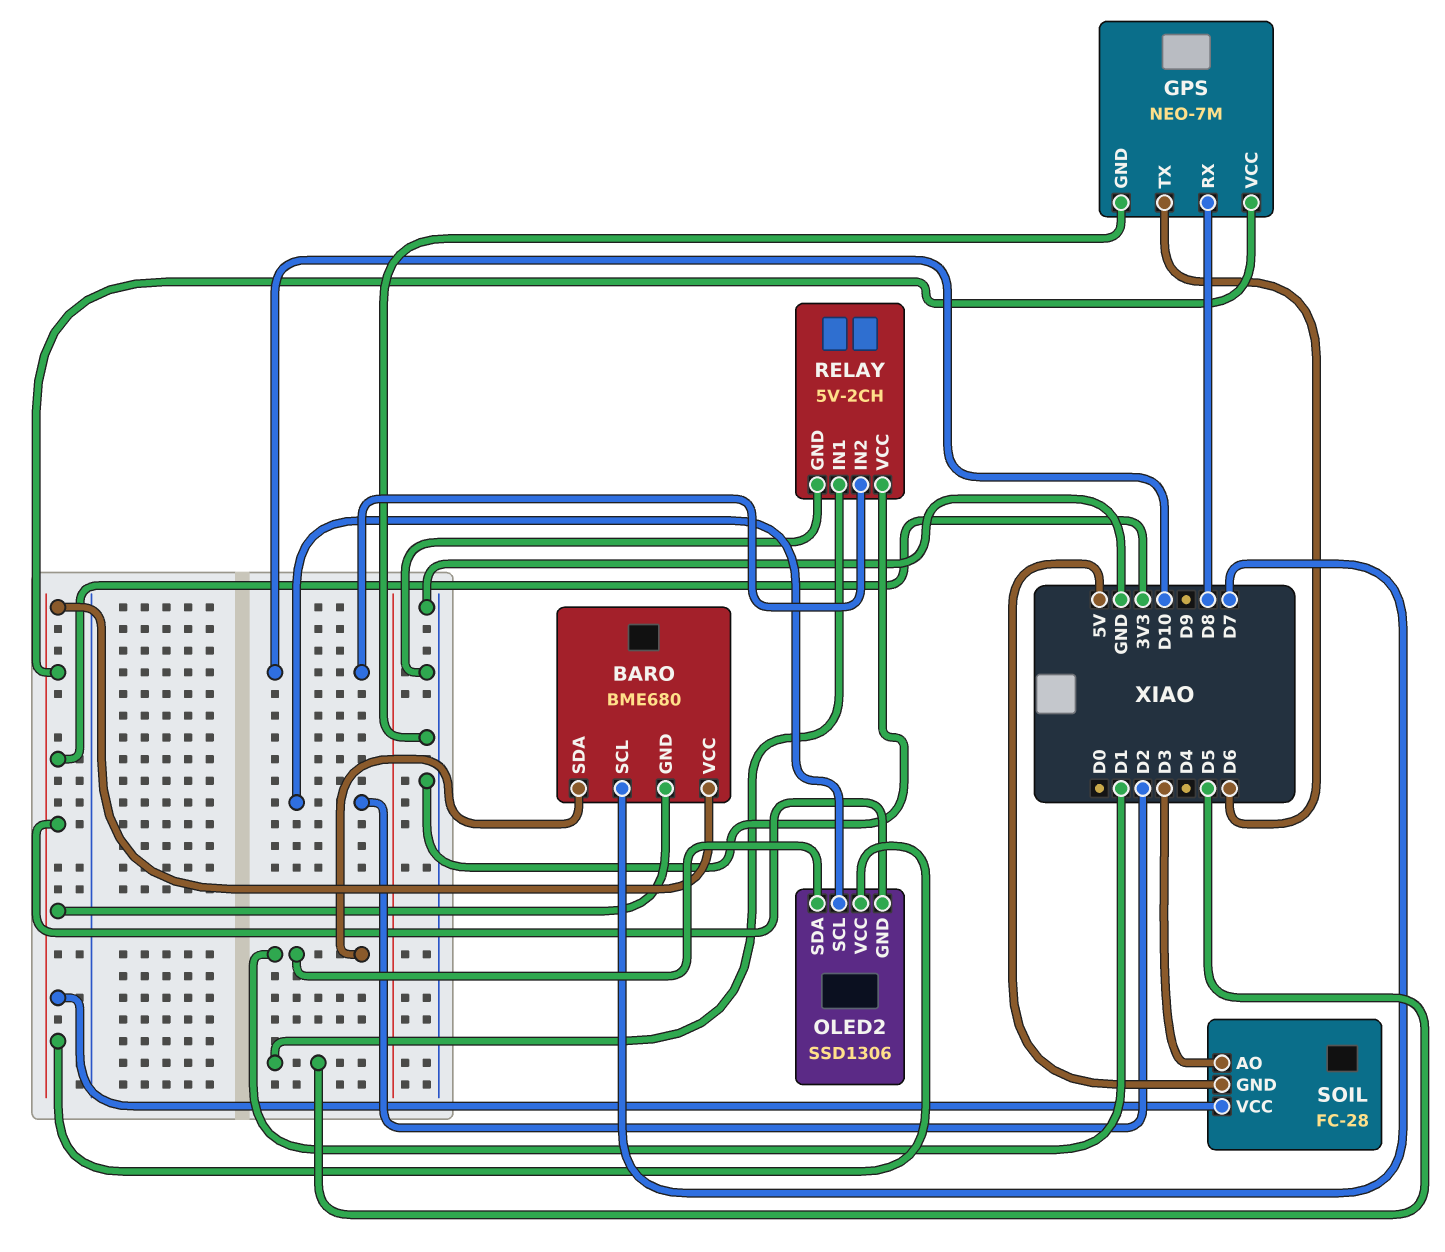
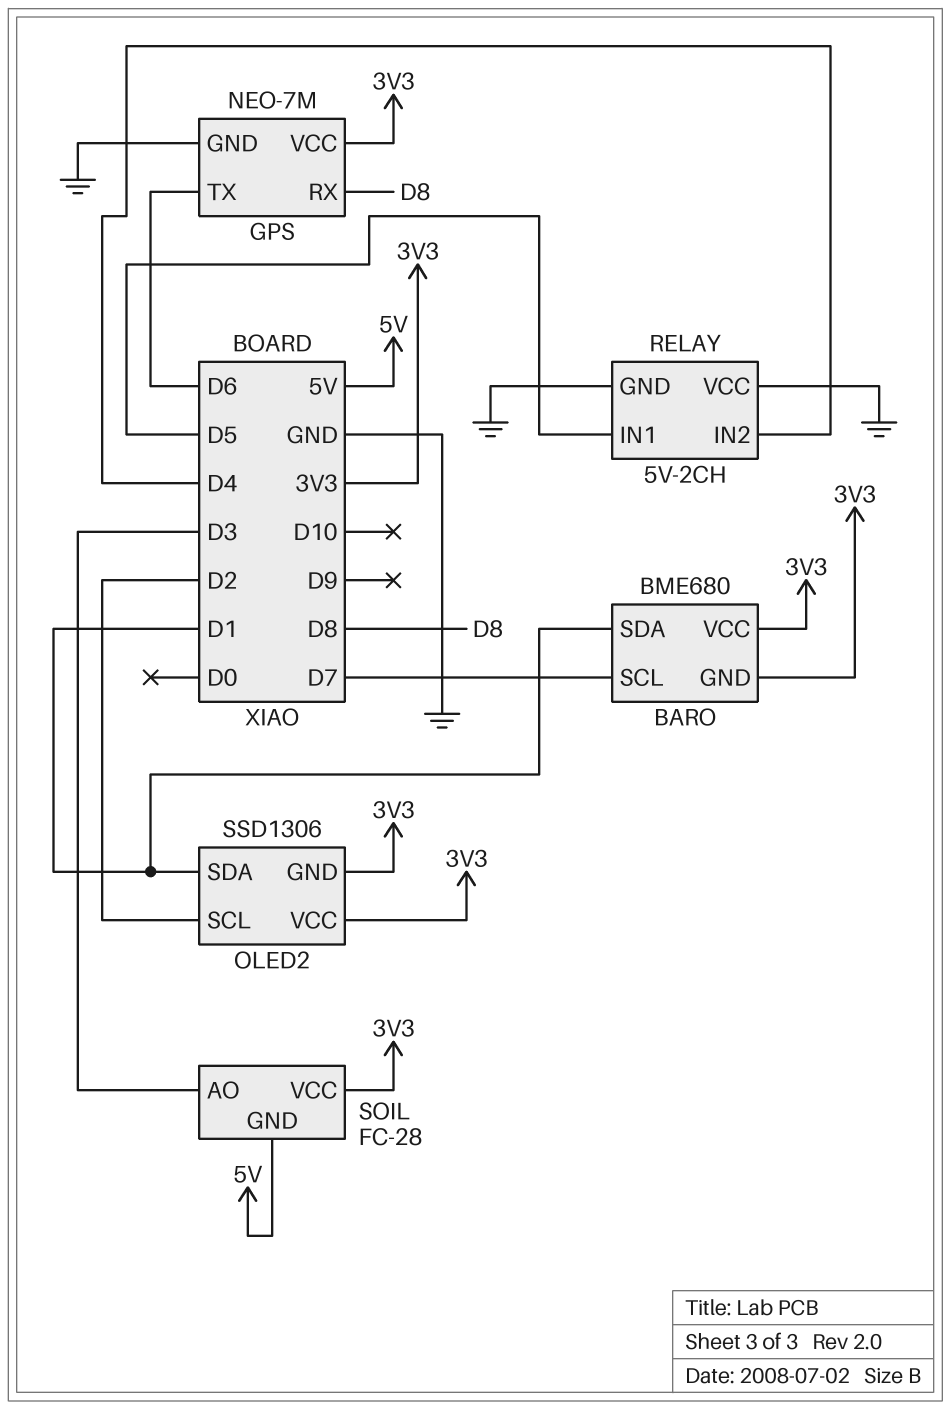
RELAY pin IN2: D10 -> D4

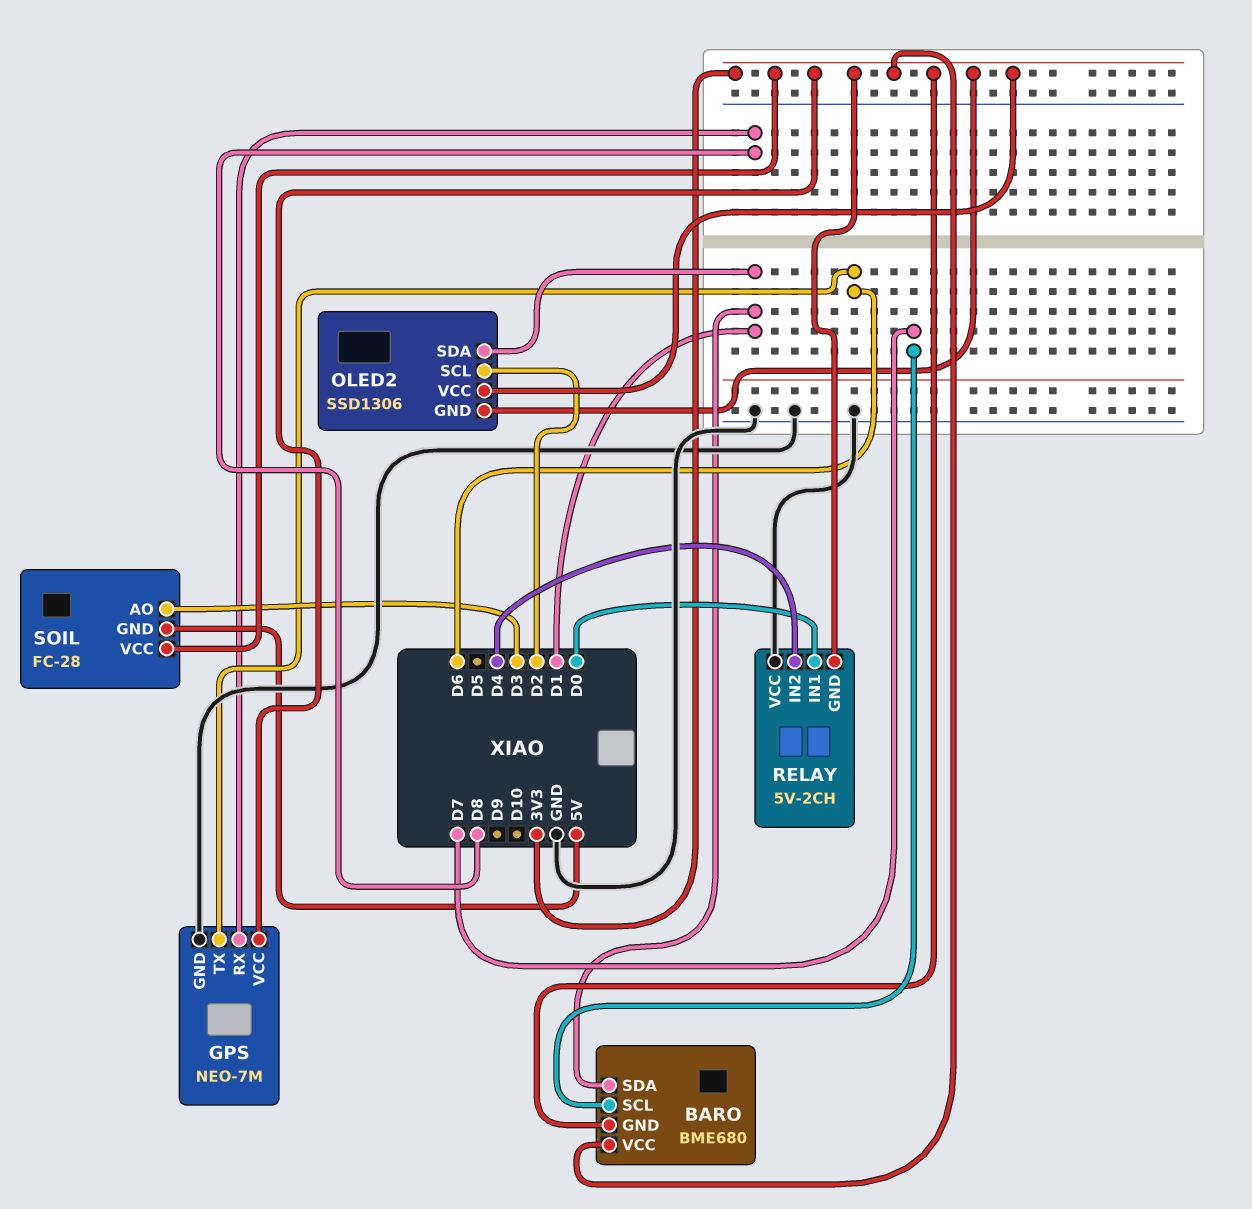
RELAY pin GND: GND -> 3V3
RELAY pin IN1: D5 -> D0

